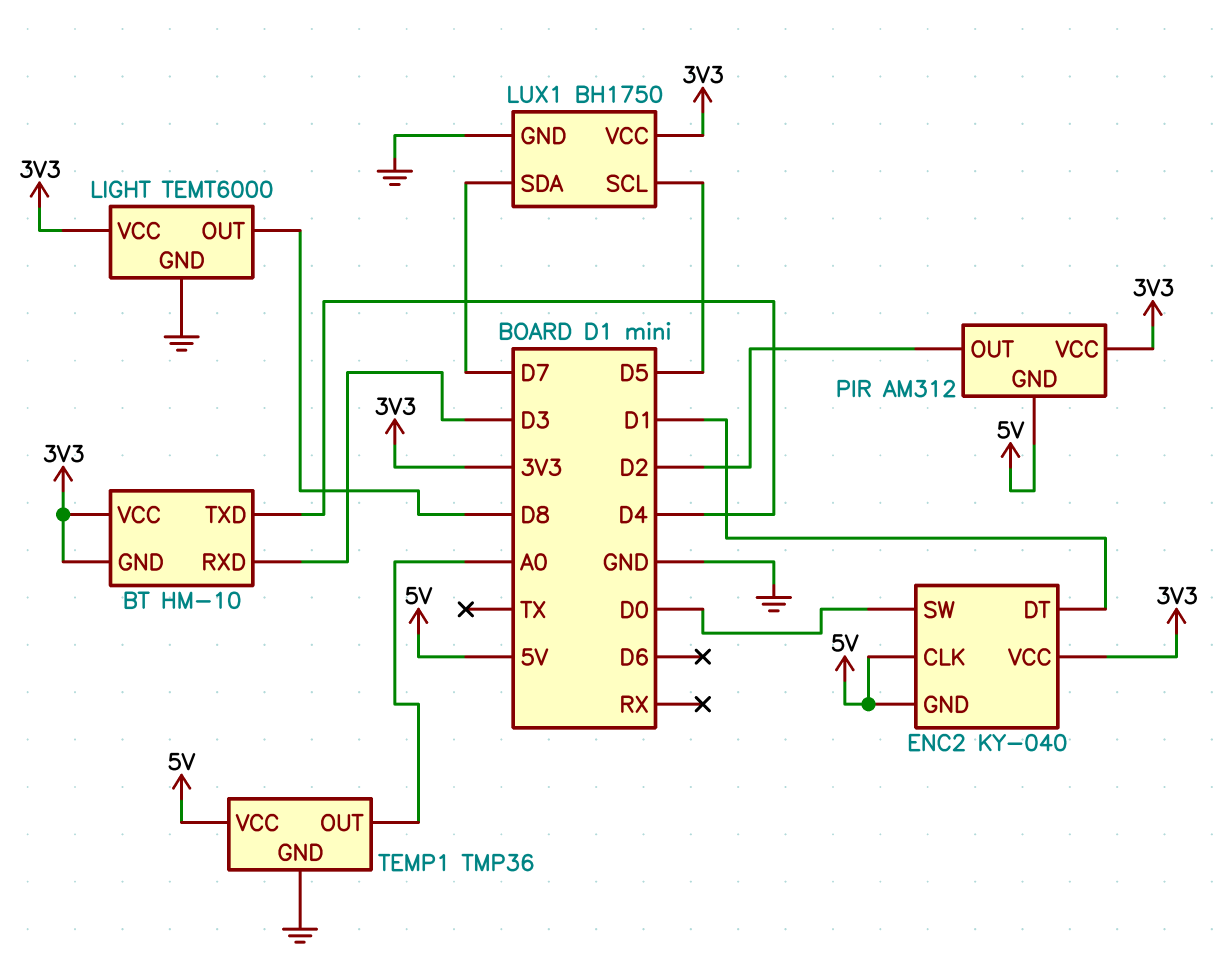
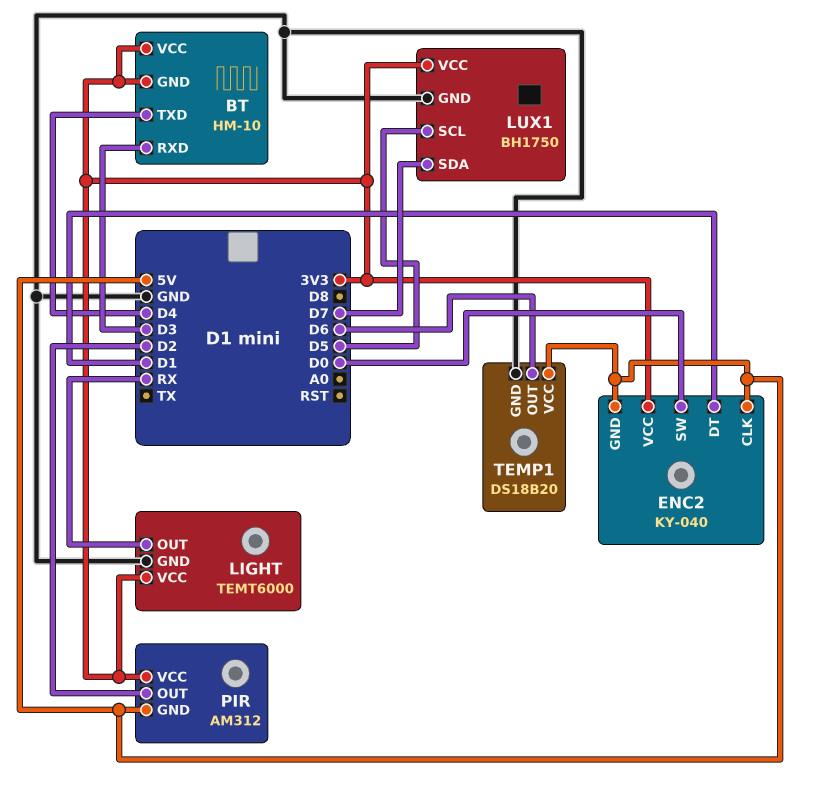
LIGHT pin OUT: D8 -> RX
TEMP1: TMP36 -> DS18B20
TEMP1 pin OUT: A0 -> D6

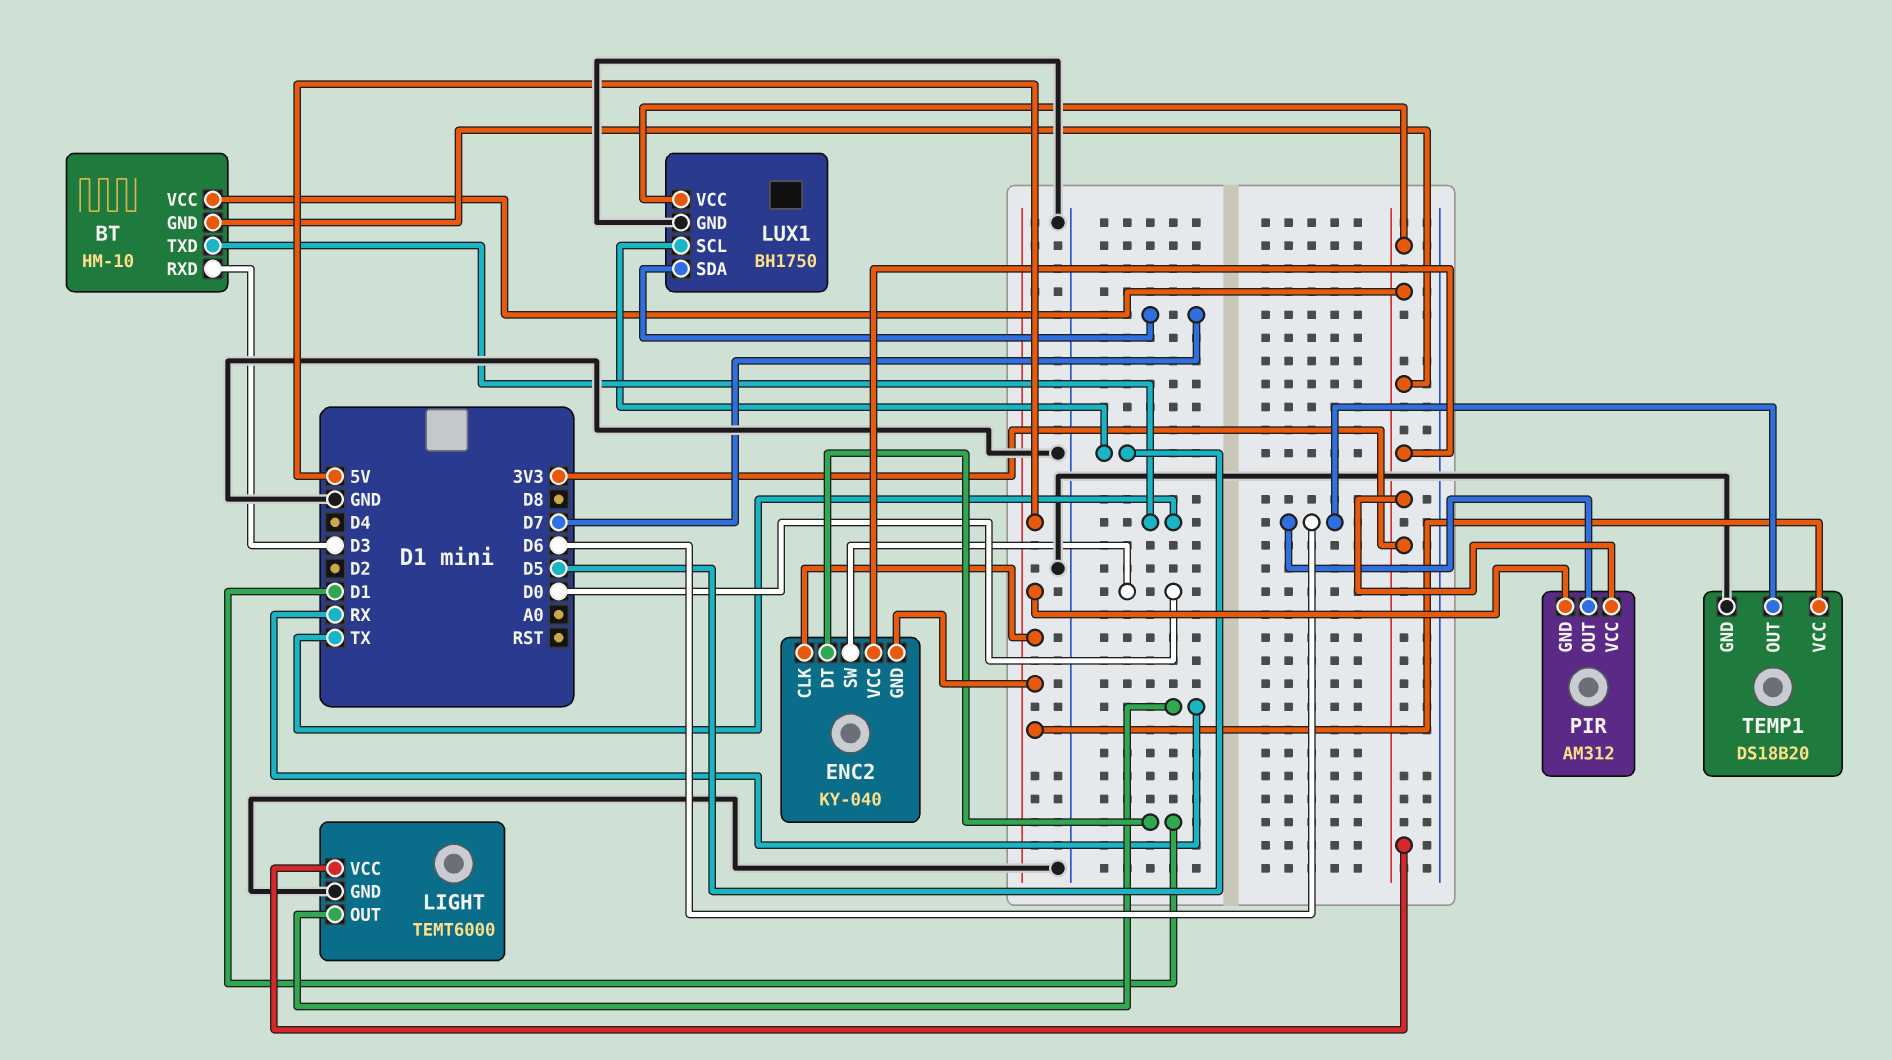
BT pin TXD: D4 -> TX
PIR pin OUT: D2 -> D6

